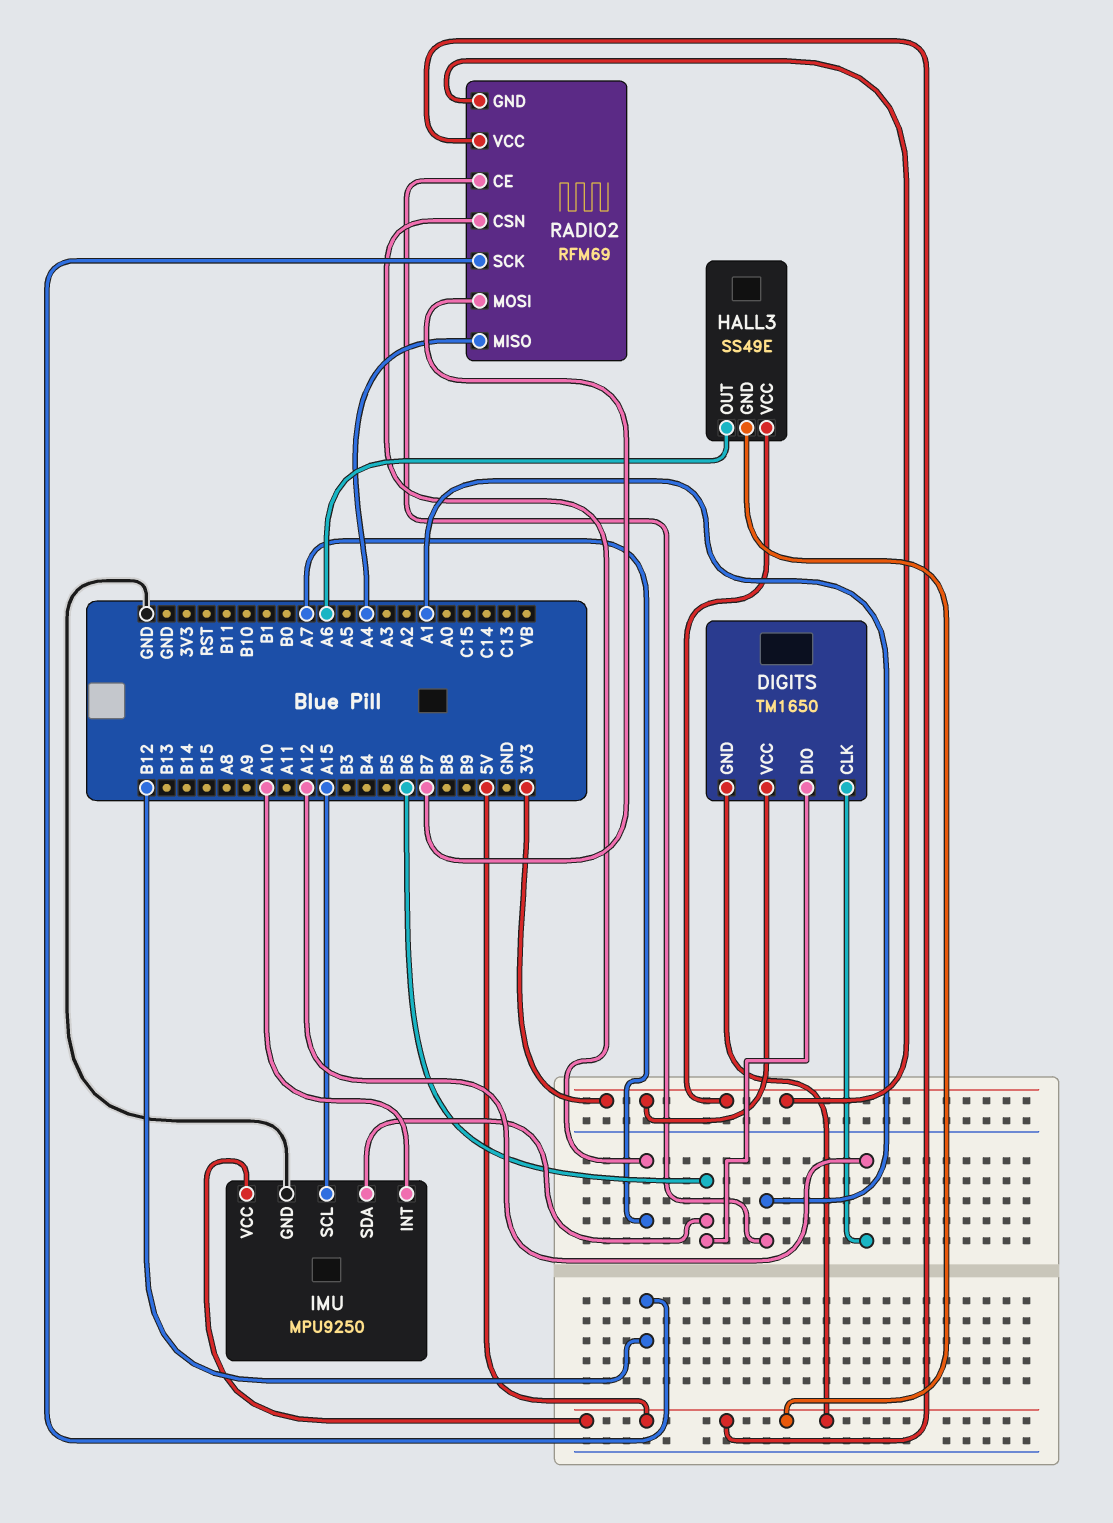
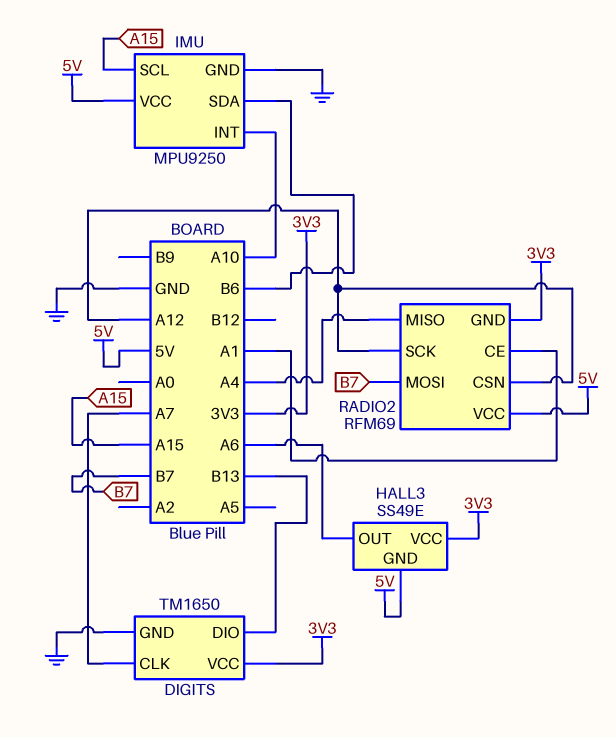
DIGITS pin CLK: A12 -> A7
DIGITS pin DIO: B6 -> B13
DIGITS pin GND: 5V -> GND
RADIO2 pin CSN: A7 -> A12
RADIO2 pin SCK: B12 -> A12

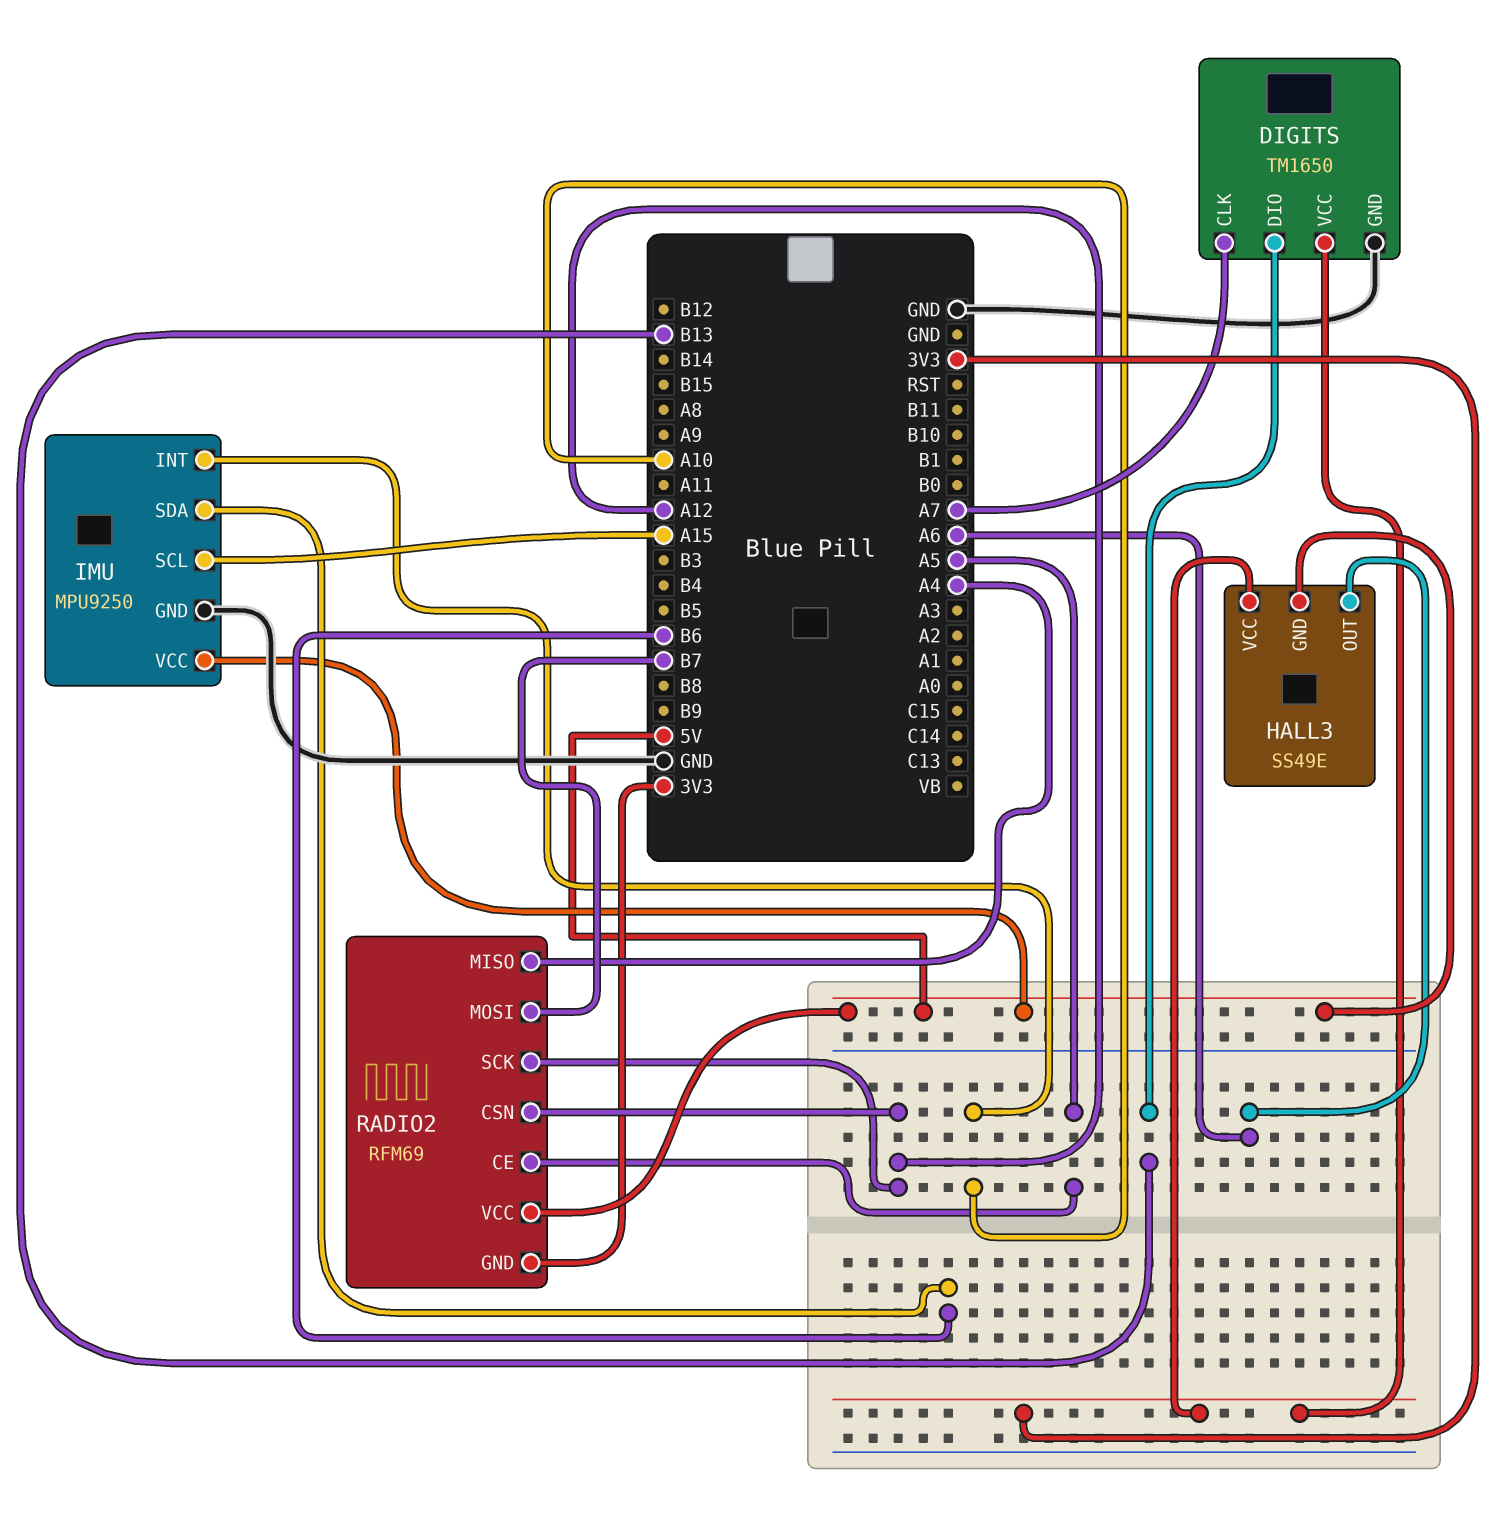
RADIO2 pin CE: A1 -> A5

